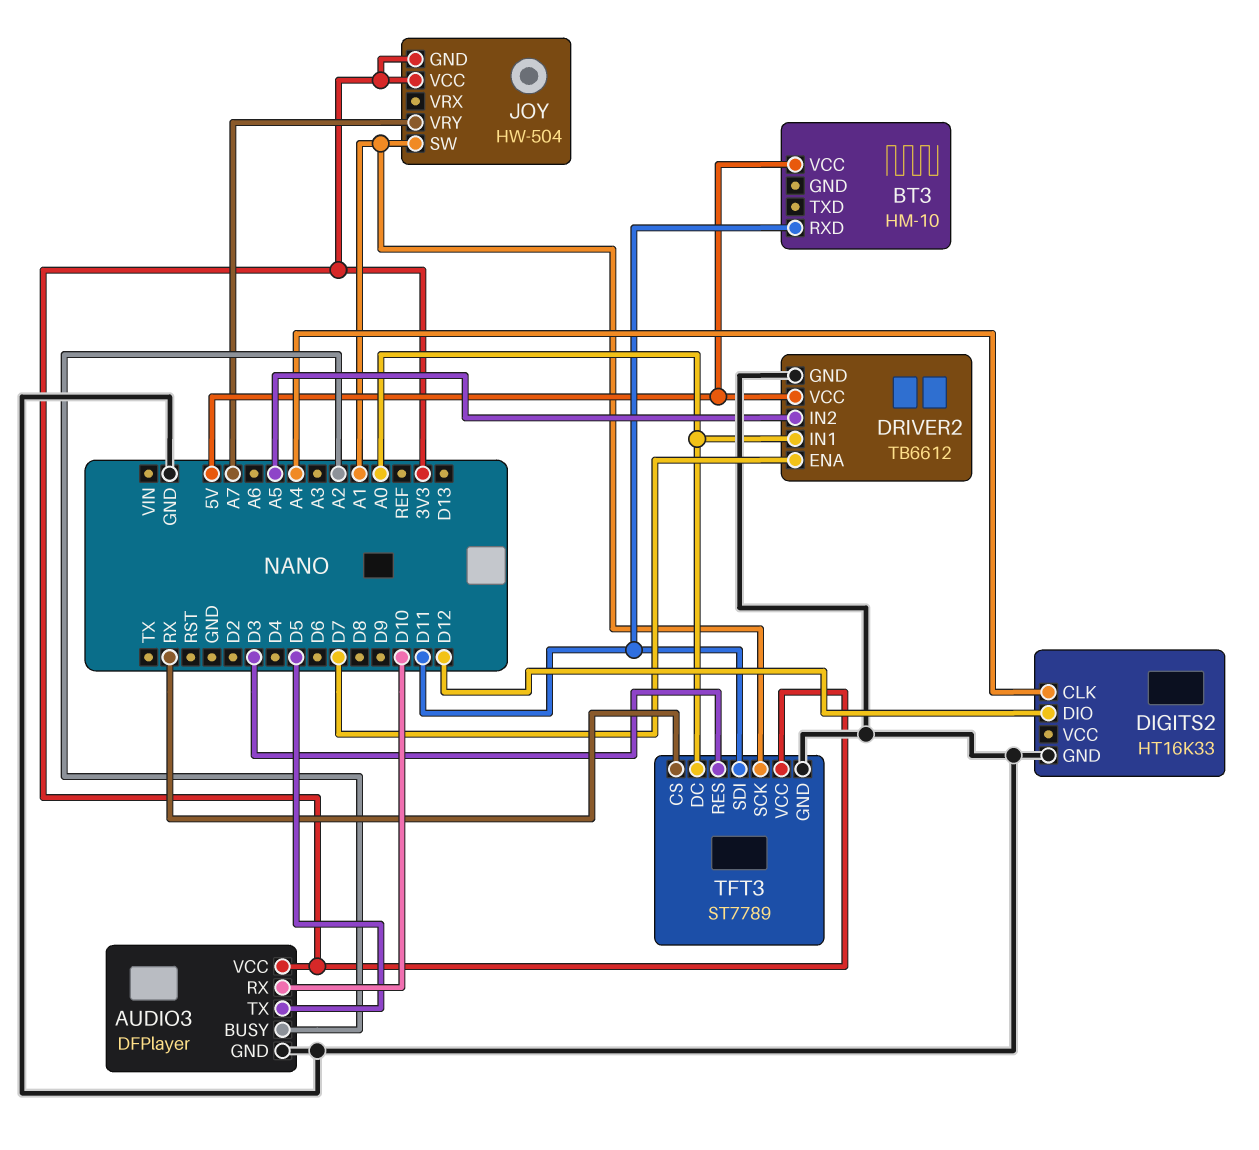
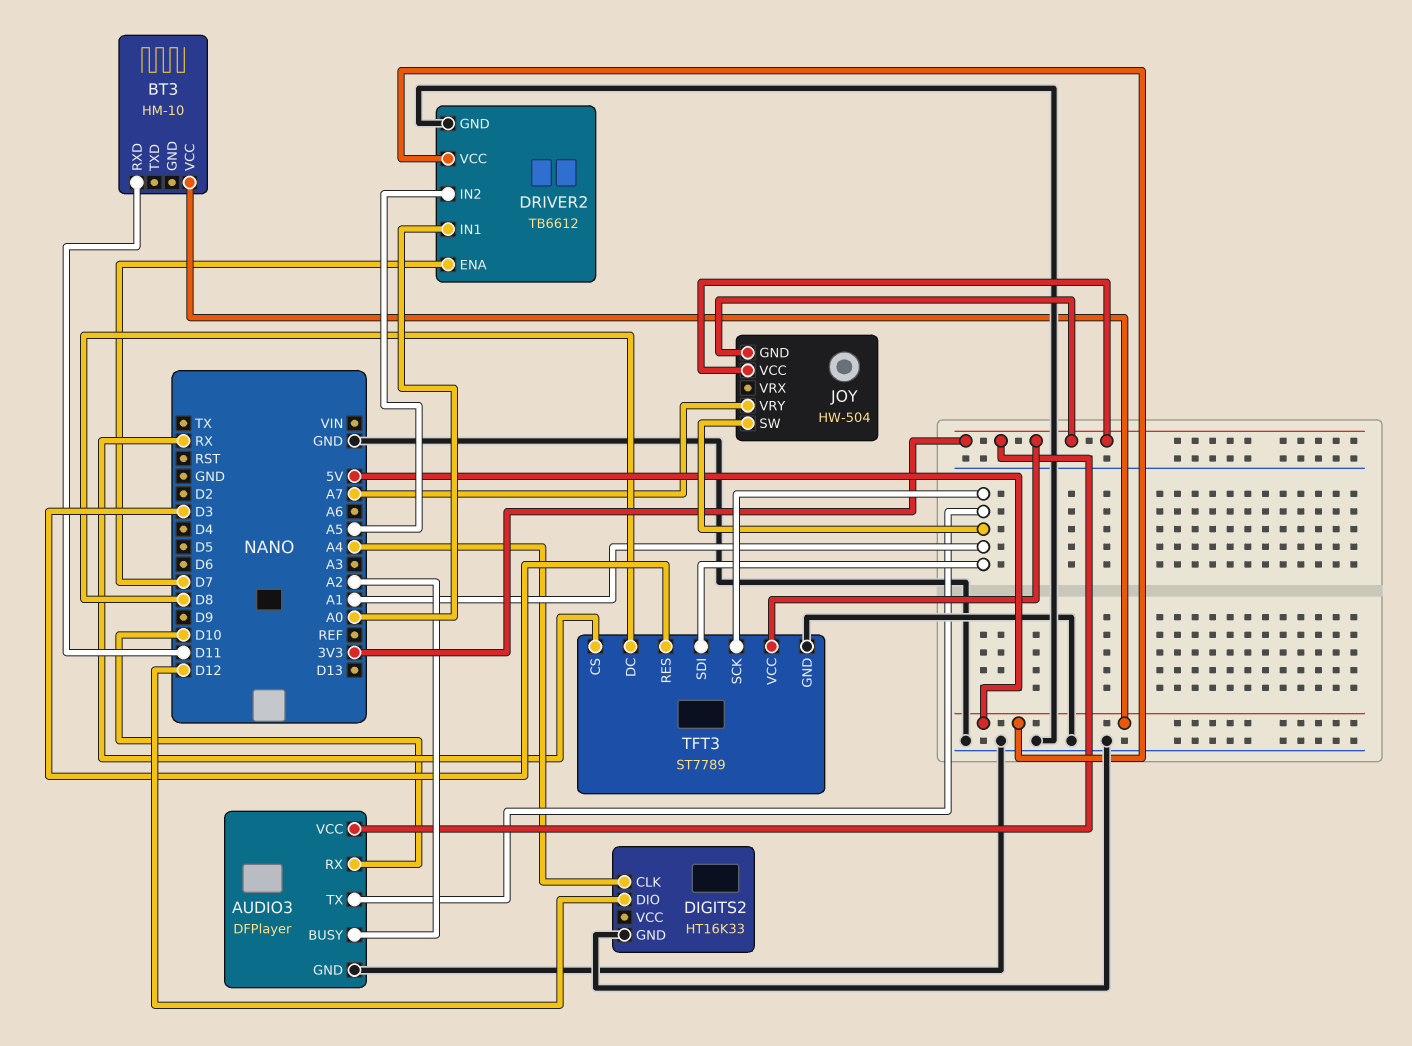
AUDIO3 pin TX: D5 -> A1
TFT3 pin DC: A0 -> D8
TFT3 pin SDI: D11 -> A1

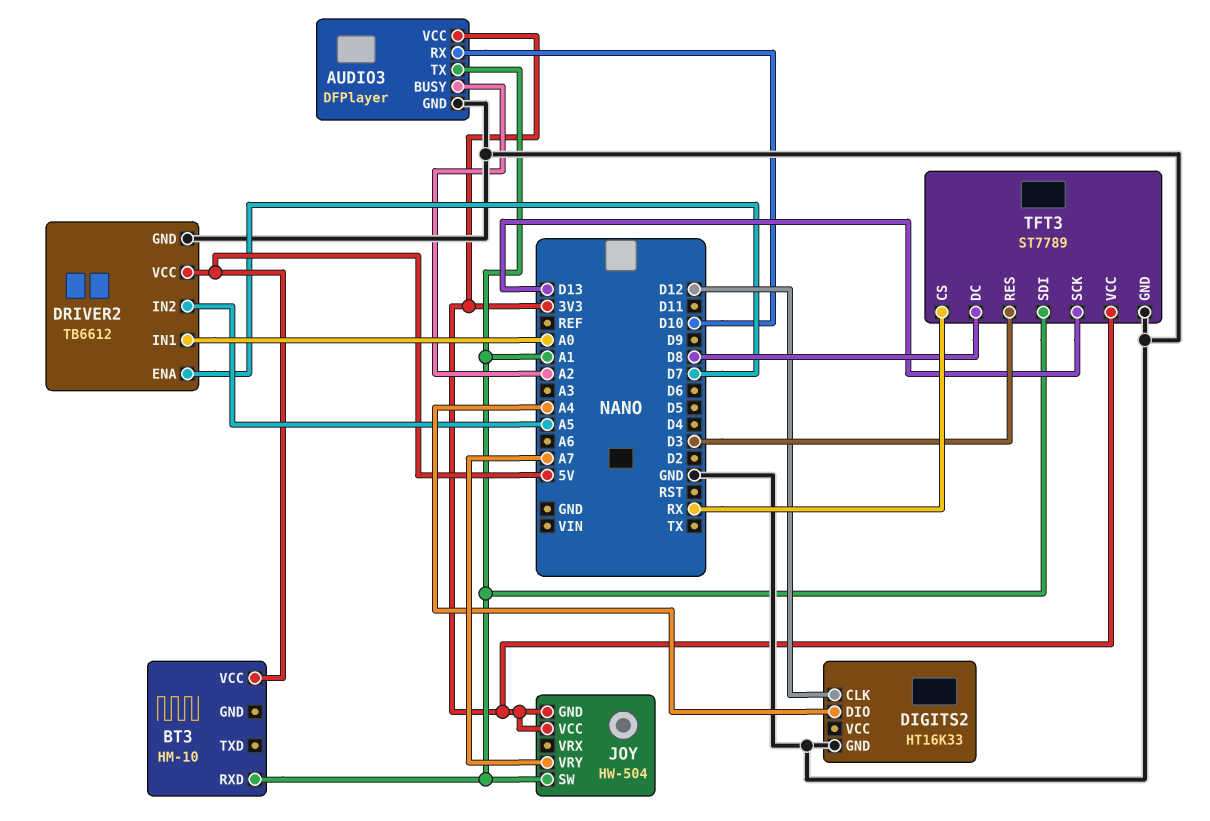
BT3 pin RXD: D11 -> A1
DIGITS2 pin CLK: A4 -> D12
DIGITS2 pin DIO: D12 -> A4
TFT3 pin SCK: A1 -> D13

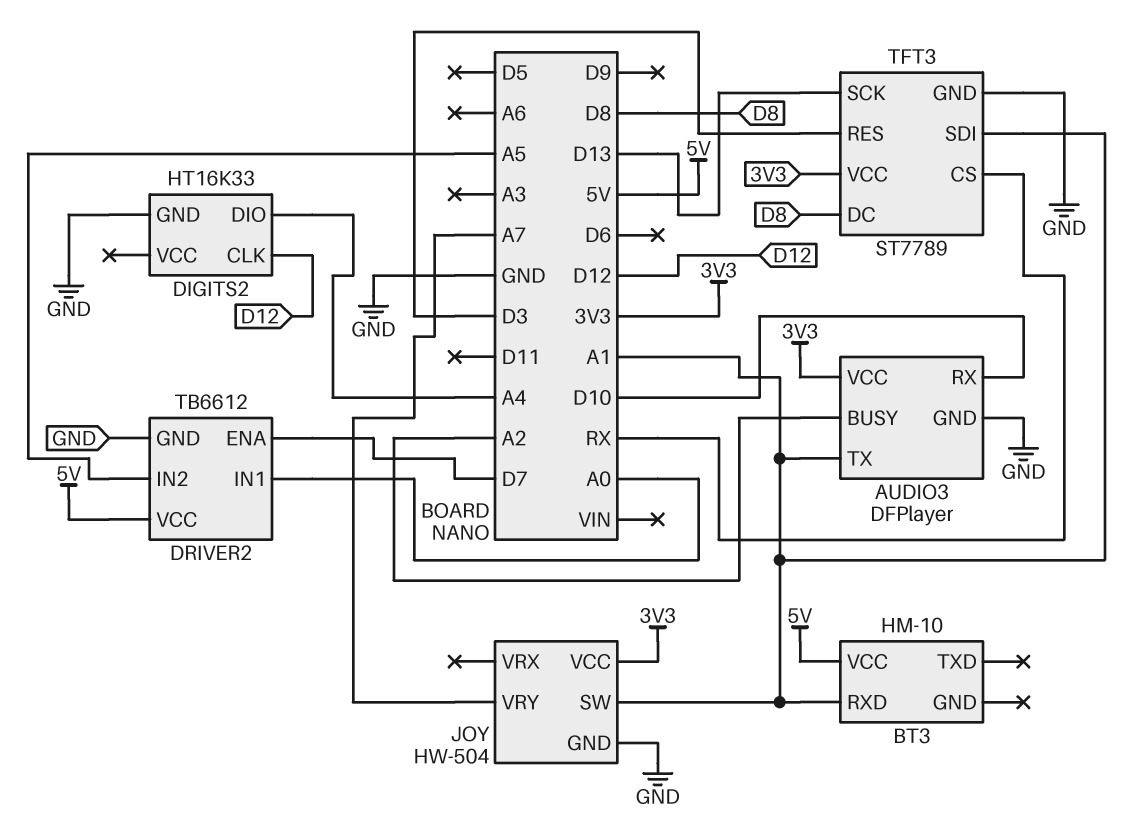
JOY pin GND: 3V3 -> GND

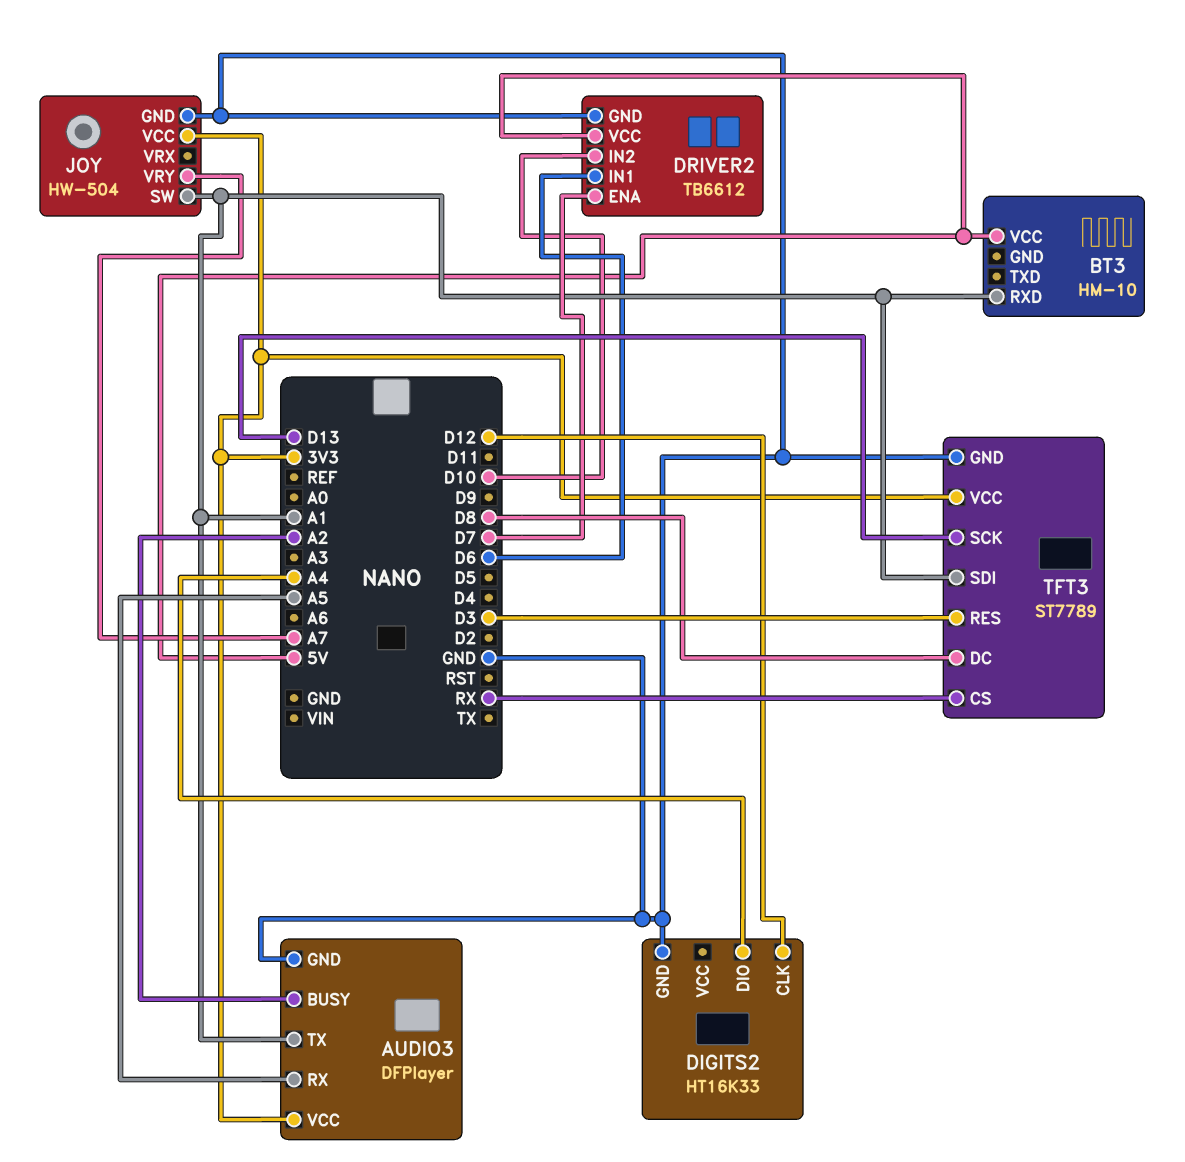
AUDIO3 pin RX: D10 -> A5
DRIVER2 pin IN1: A0 -> D6
DRIVER2 pin IN2: A5 -> D10

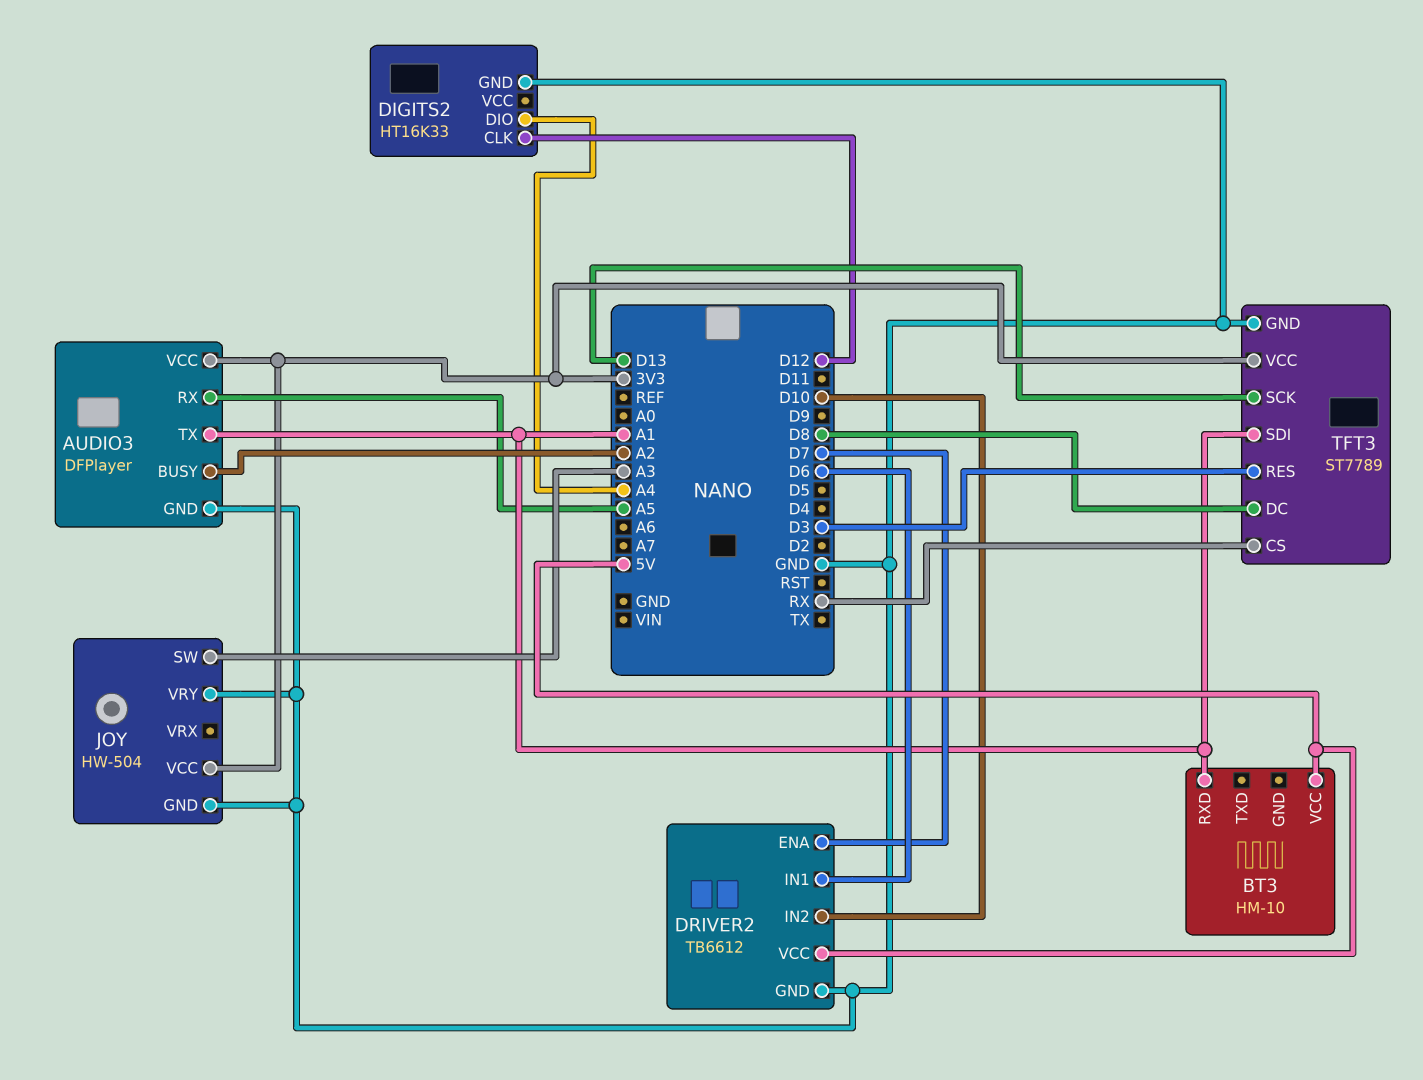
JOY pin SW: A1 -> A3
JOY pin VRY: A7 -> GND

